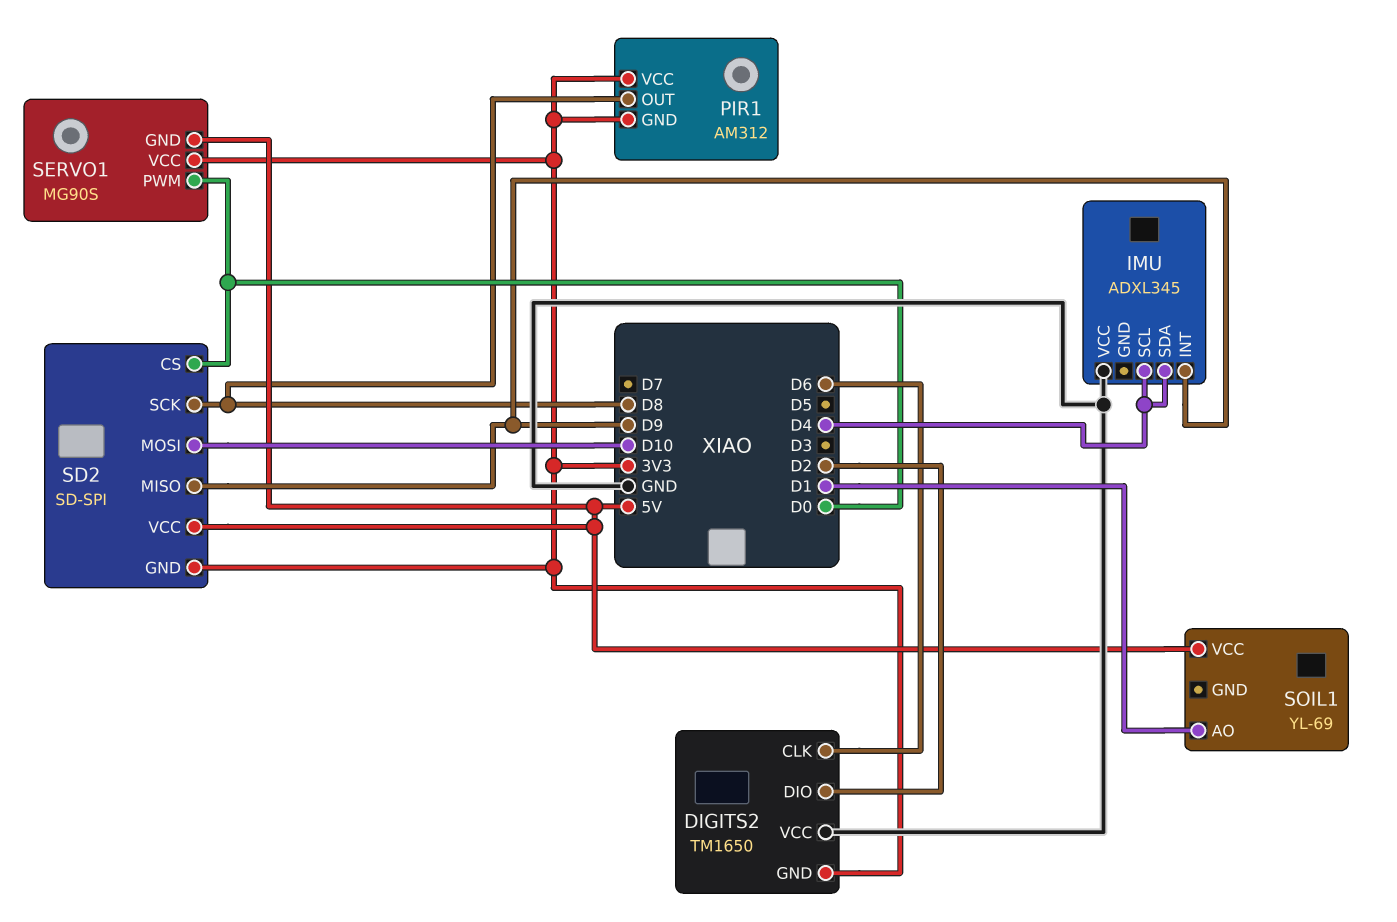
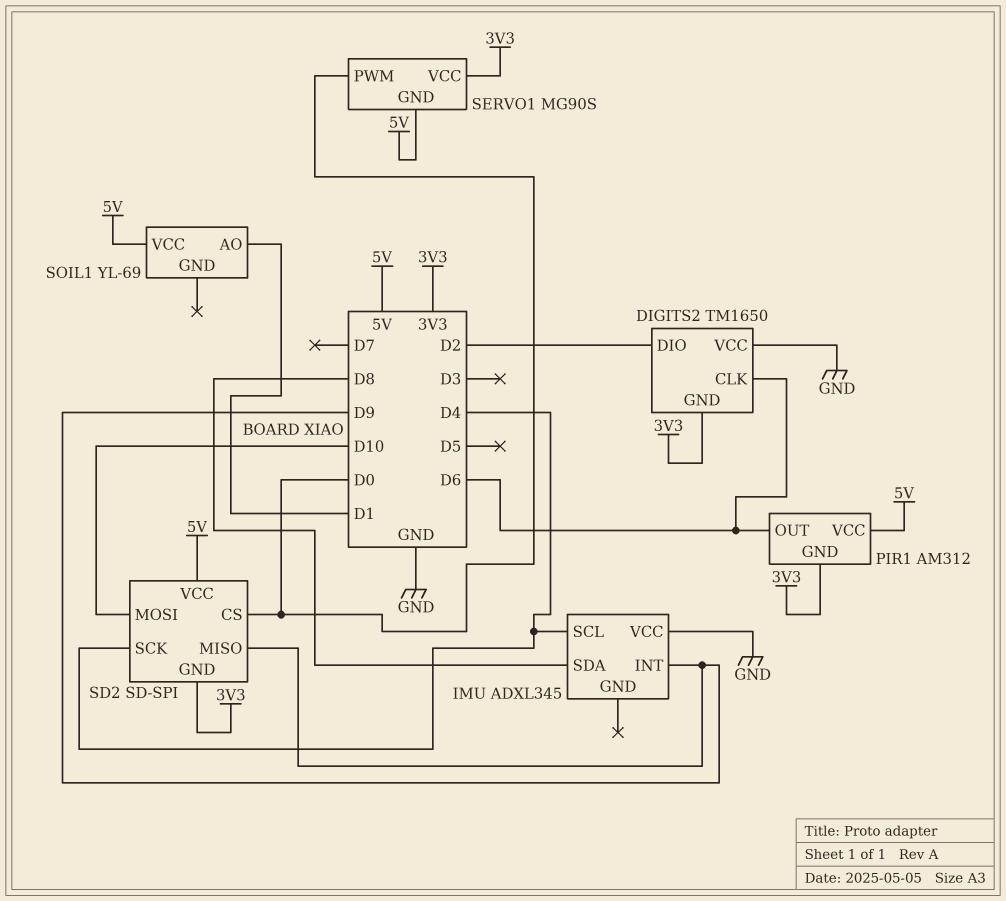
IMU pin SDA: D4 -> D8
PIR1 pin OUT: D8 -> D6
PIR1 pin VCC: 3V3 -> 5V
SD2 pin SCK: D8 -> D4

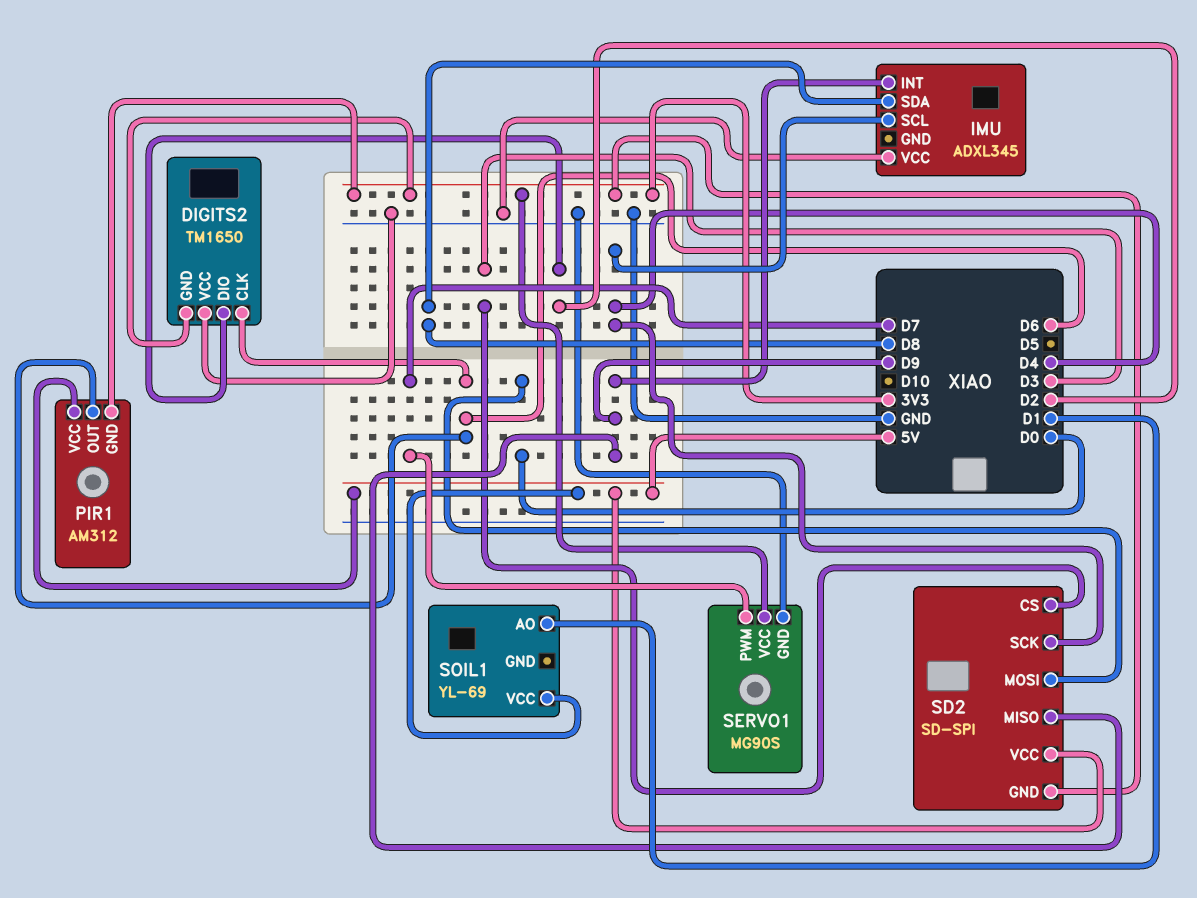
SD2 pin CS: D0 -> D3
SD2 pin MOSI: D10 -> D0
SERVO1 pin GND: 5V -> GND
SERVO1 pin PWM: D0 -> D7

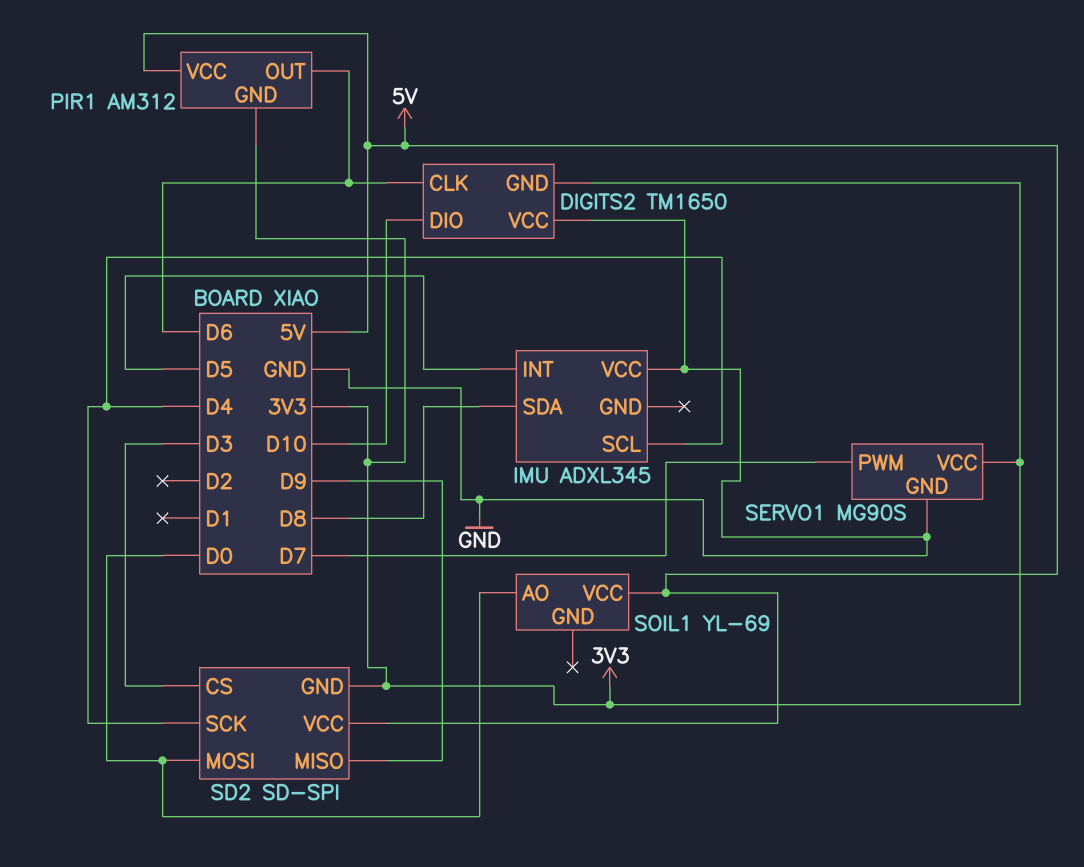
DIGITS2 pin DIO: D2 -> D10
IMU pin INT: D9 -> D5
SOIL1 pin AO: D1 -> D0

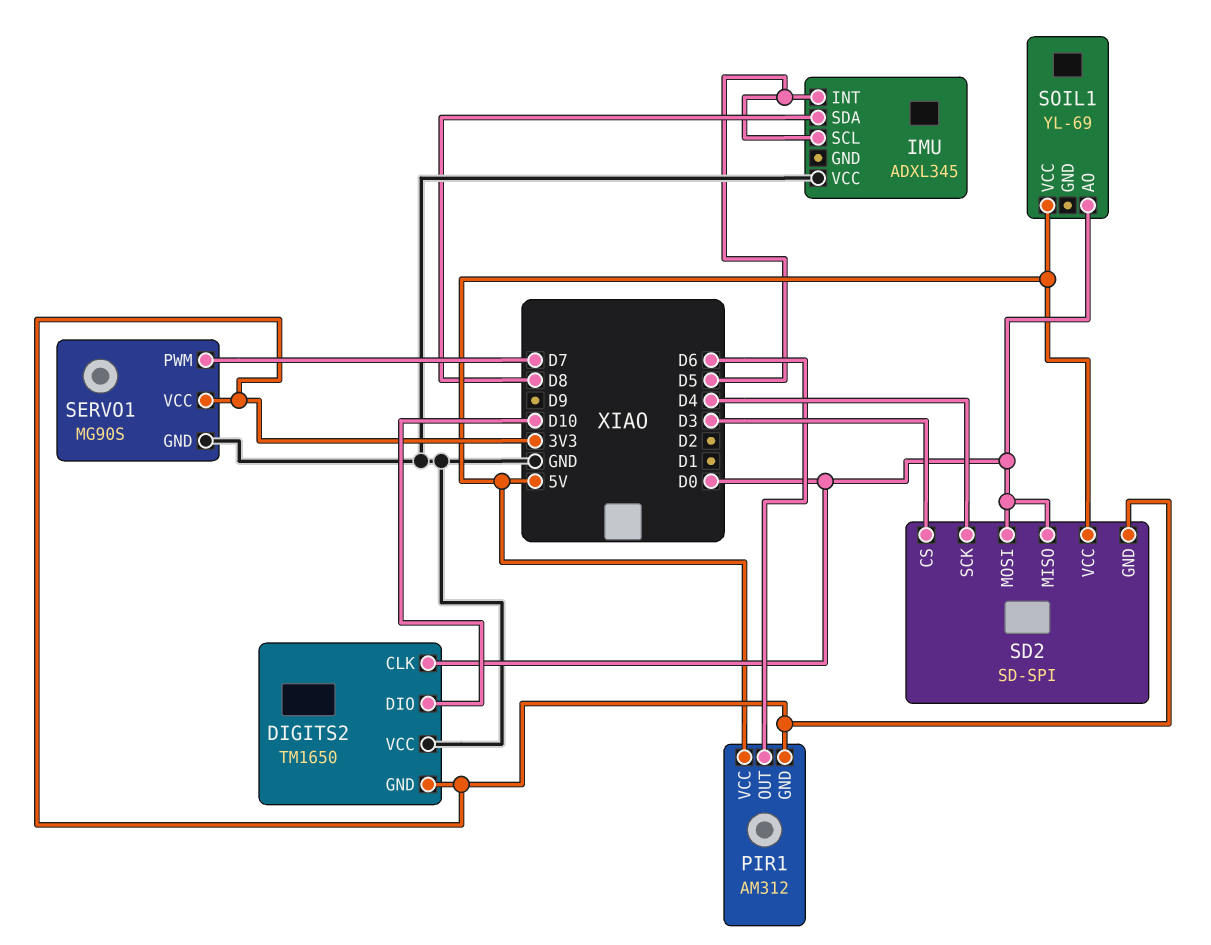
DIGITS2 pin CLK: D6 -> D0
IMU pin SCL: D4 -> D5
SD2 pin MISO: D9 -> D0

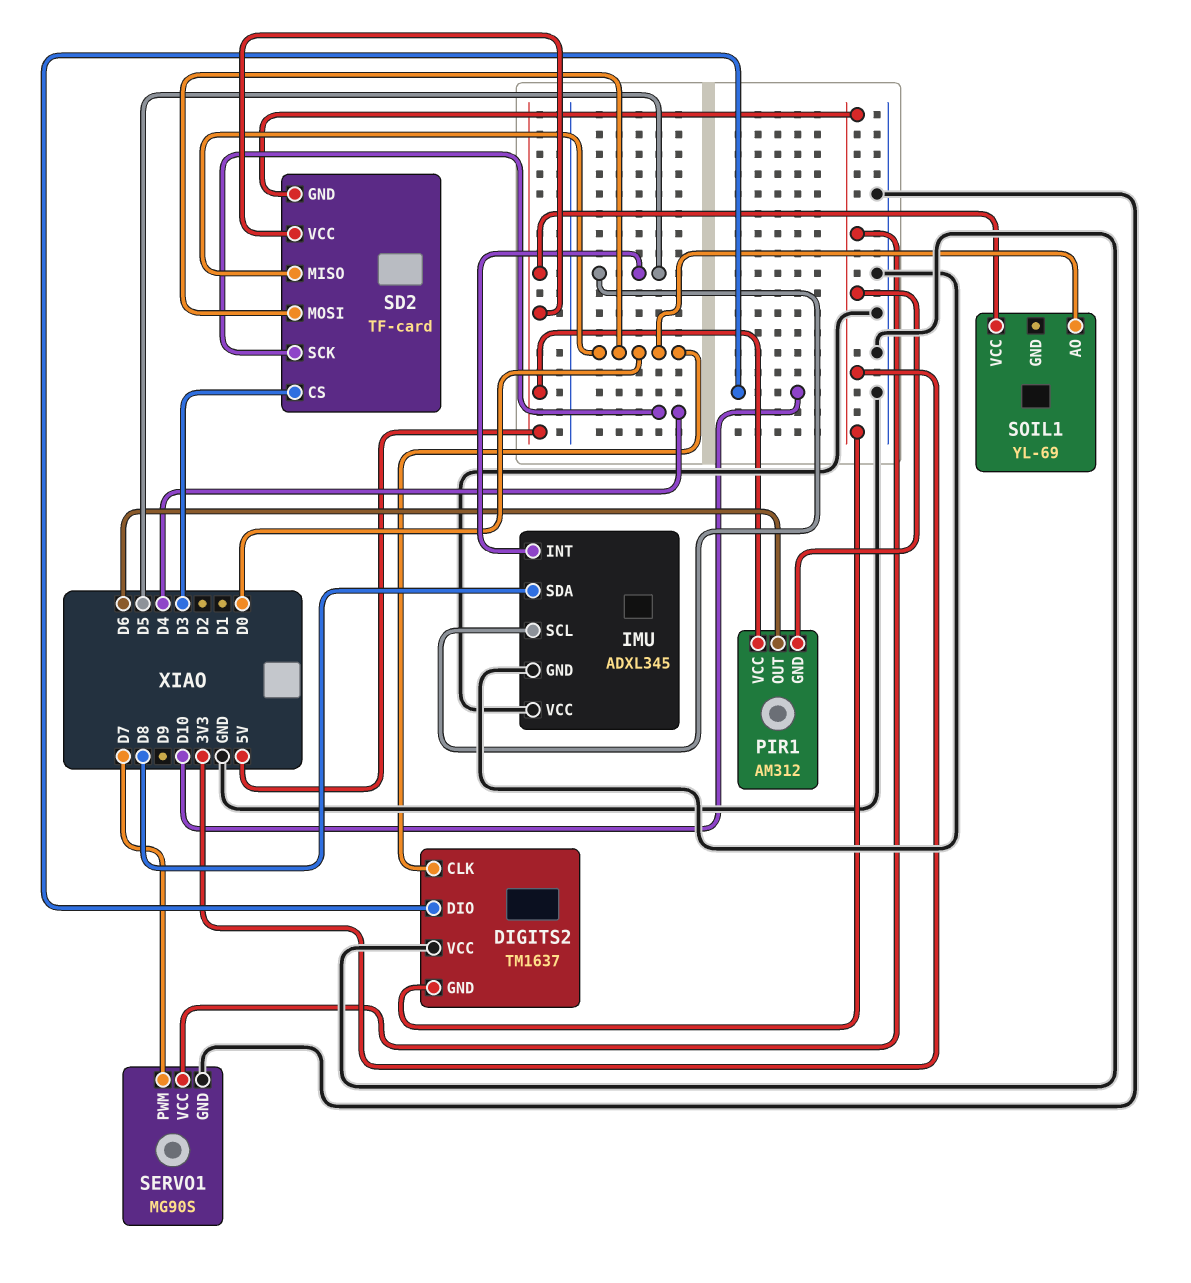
DIGITS2: TM1650 -> TM1637
IMU pin GND: none -> GND
SD2: SD-SPI -> TF-card

